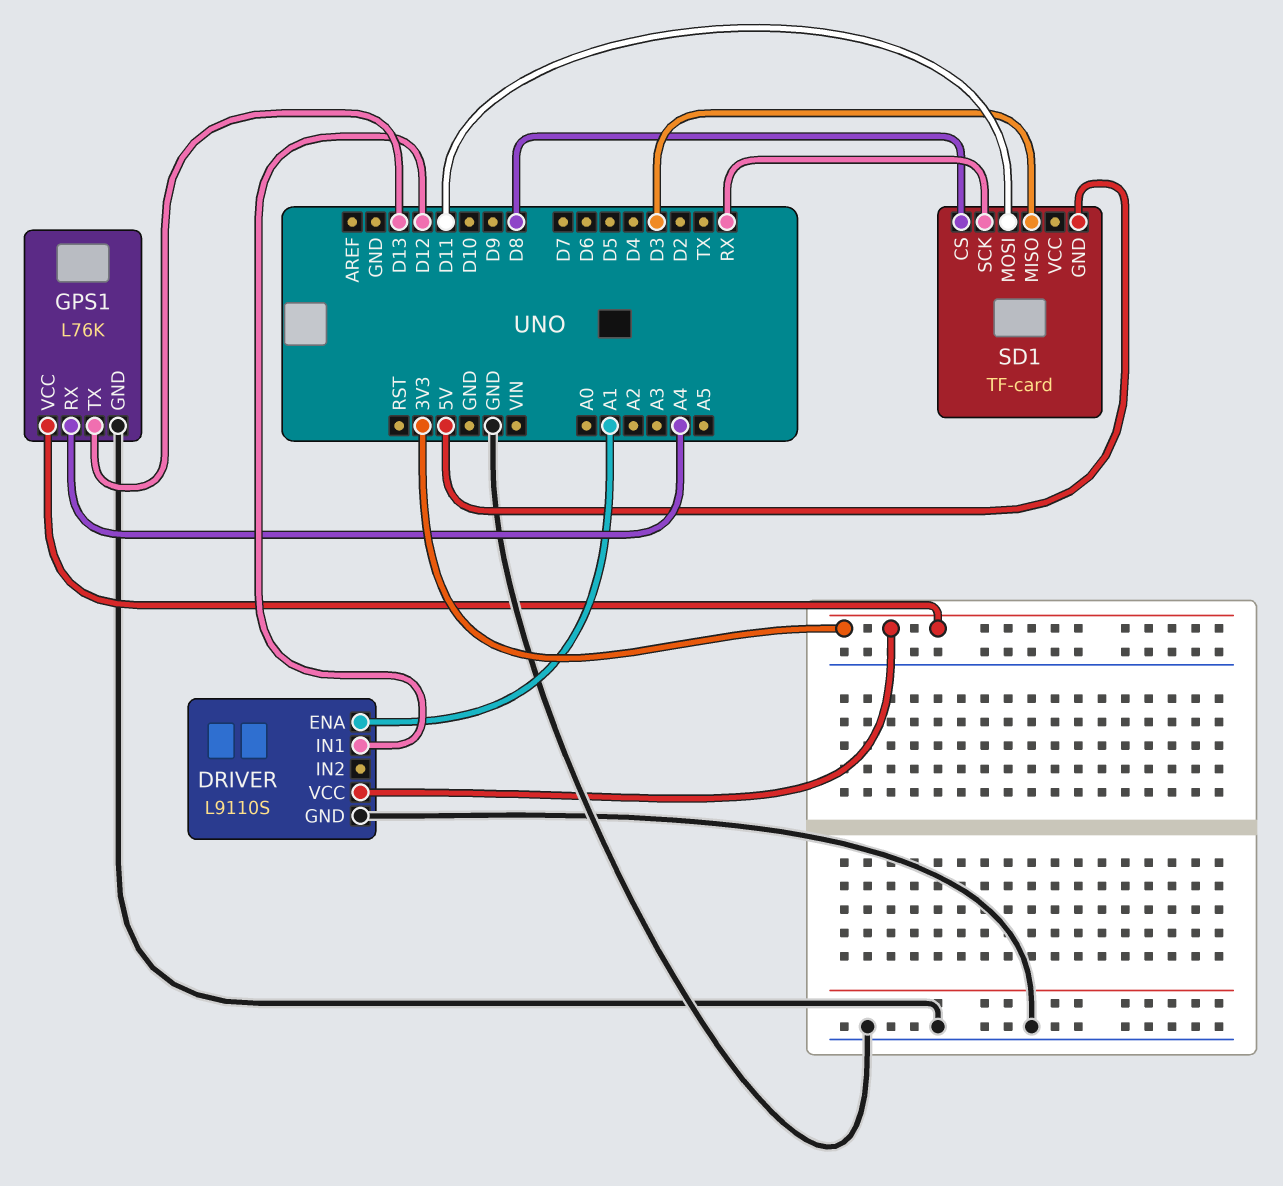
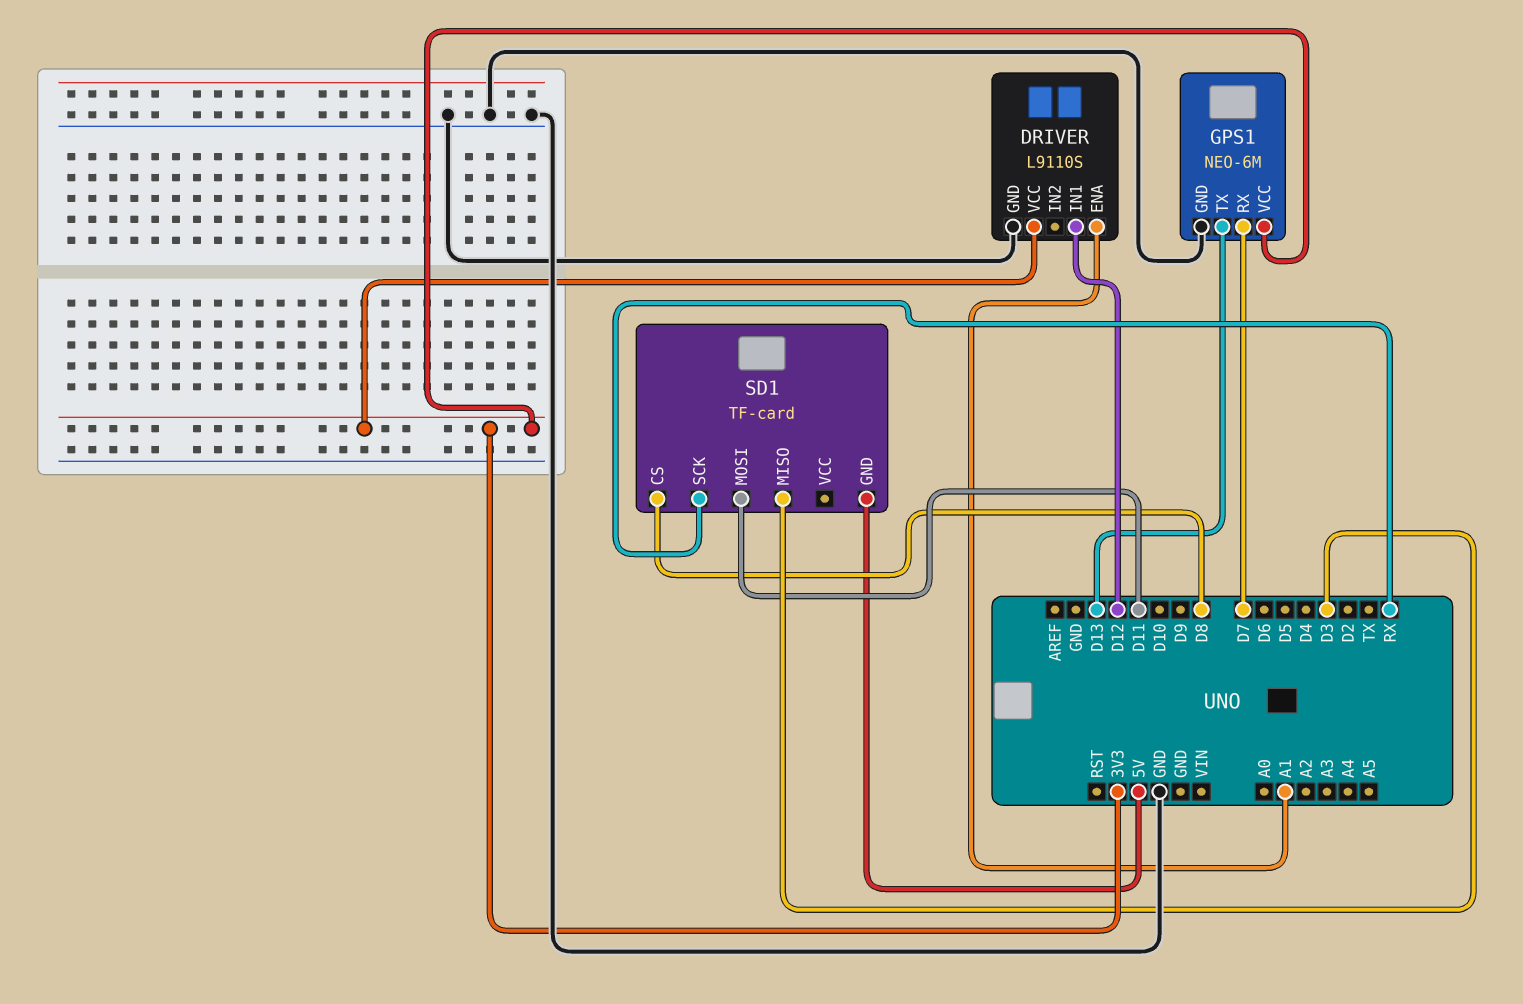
GPS1: L76K -> NEO-6M
GPS1 pin RX: A4 -> D7

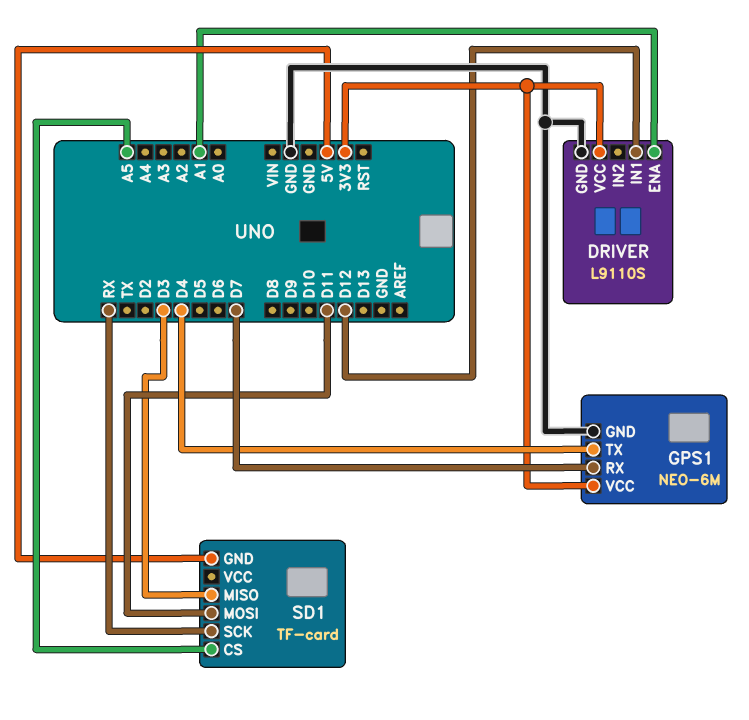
GPS1 pin TX: D13 -> D4
SD1 pin CS: D8 -> A5

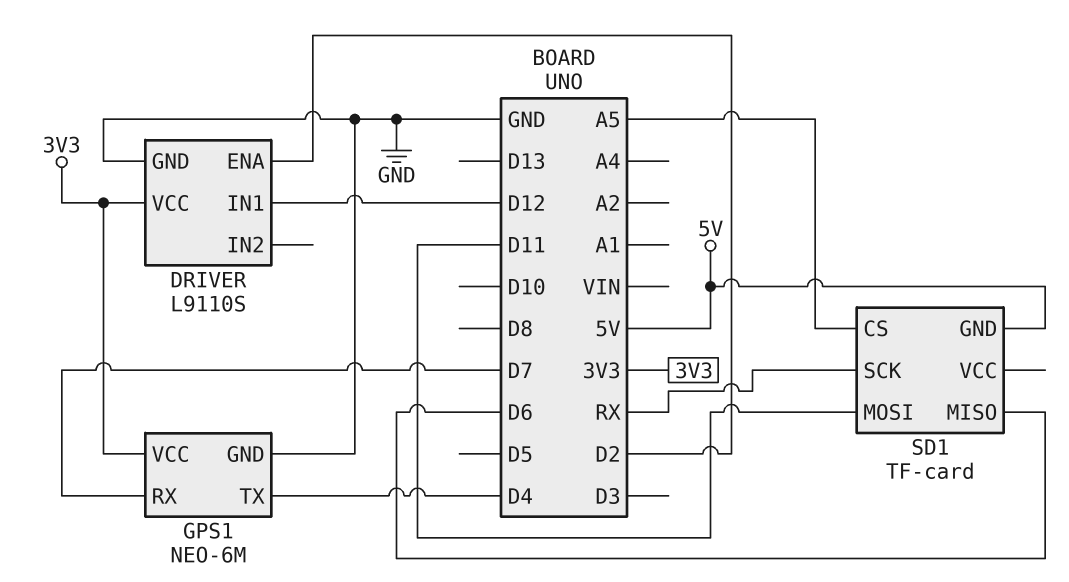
DRIVER pin ENA: A1 -> D2
SD1 pin MISO: D3 -> D6

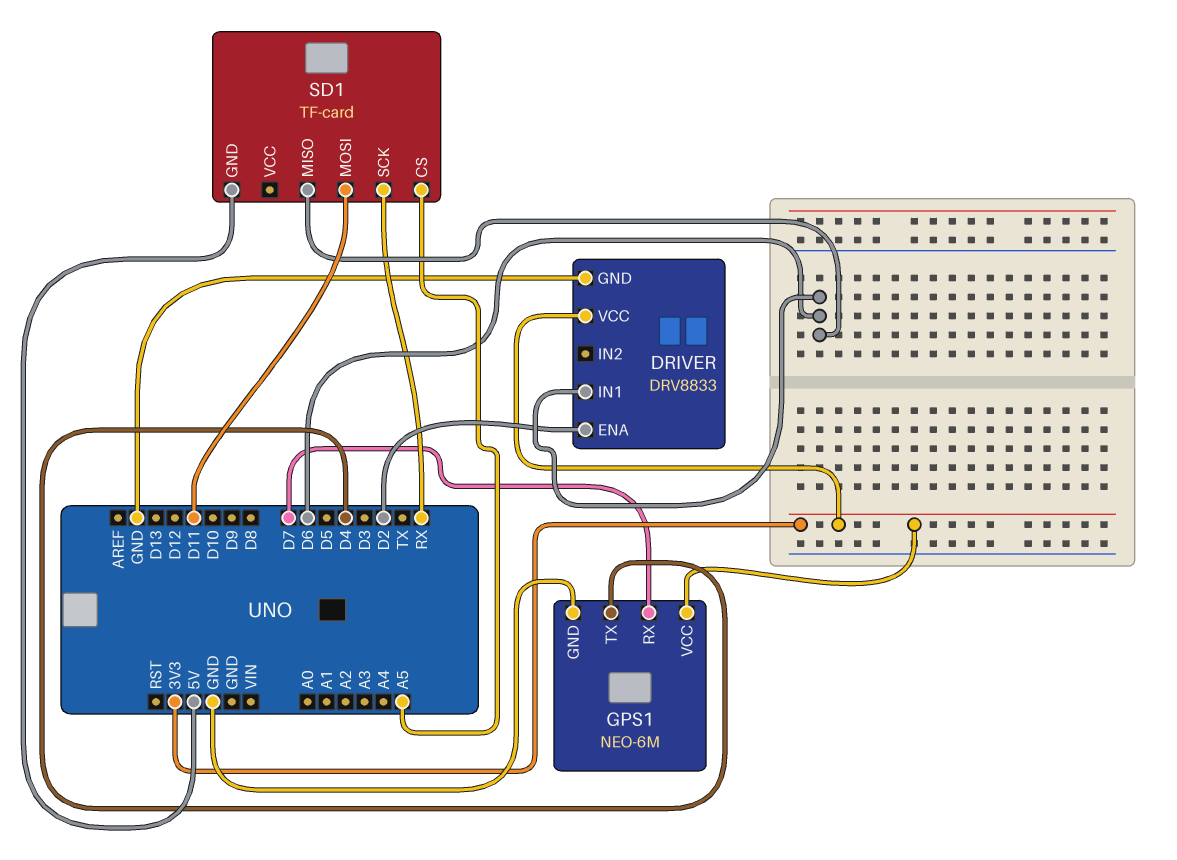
DRIVER: L9110S -> DRV8833
DRIVER pin IN1: D12 -> D6

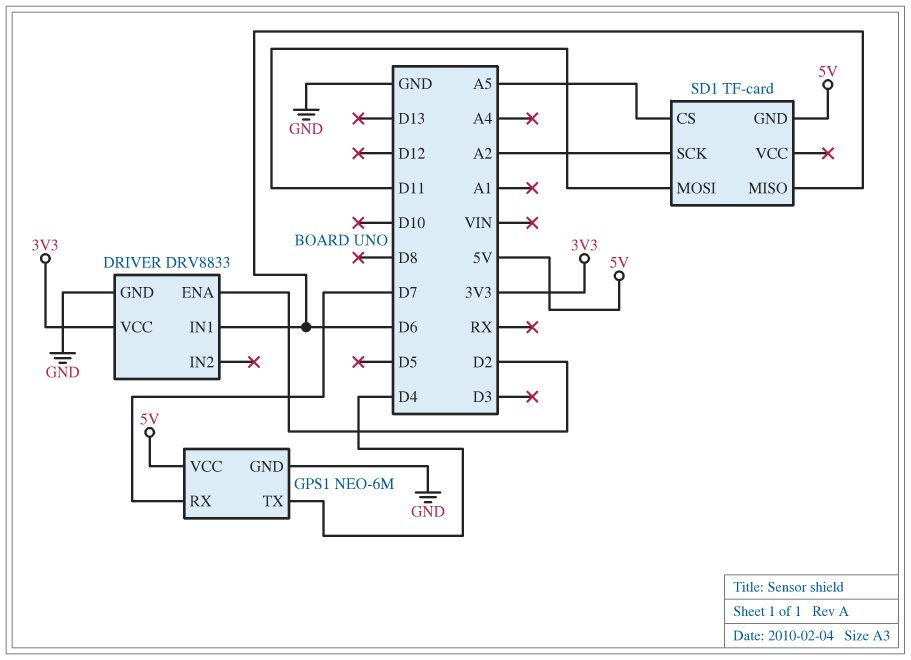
GPS1 pin VCC: 3V3 -> 5V
SD1 pin SCK: RX -> A2

